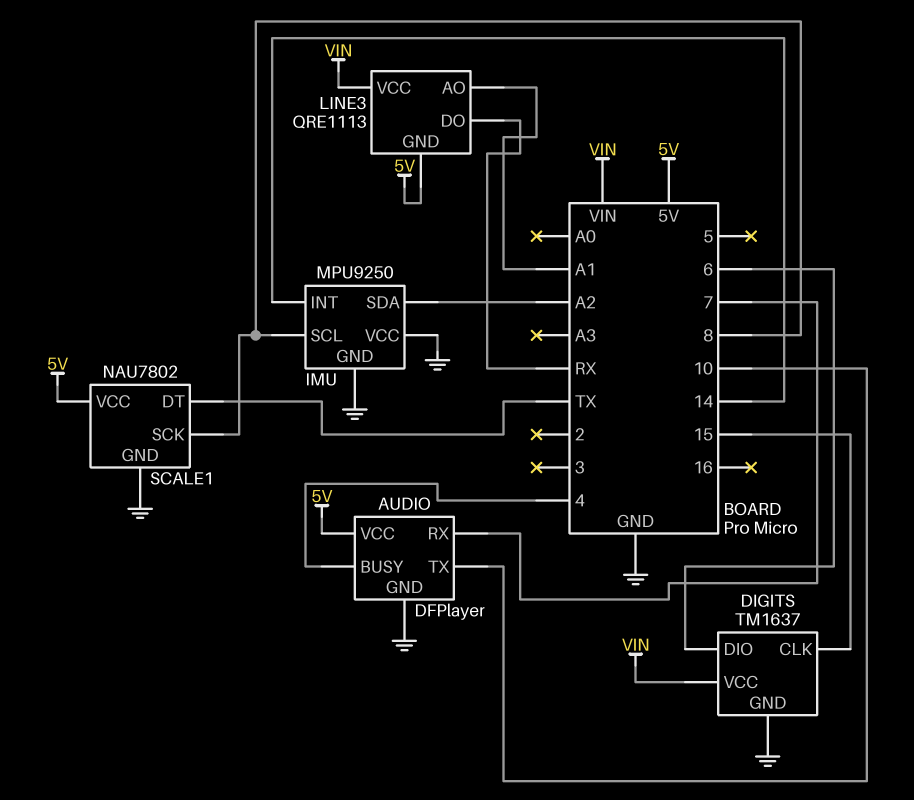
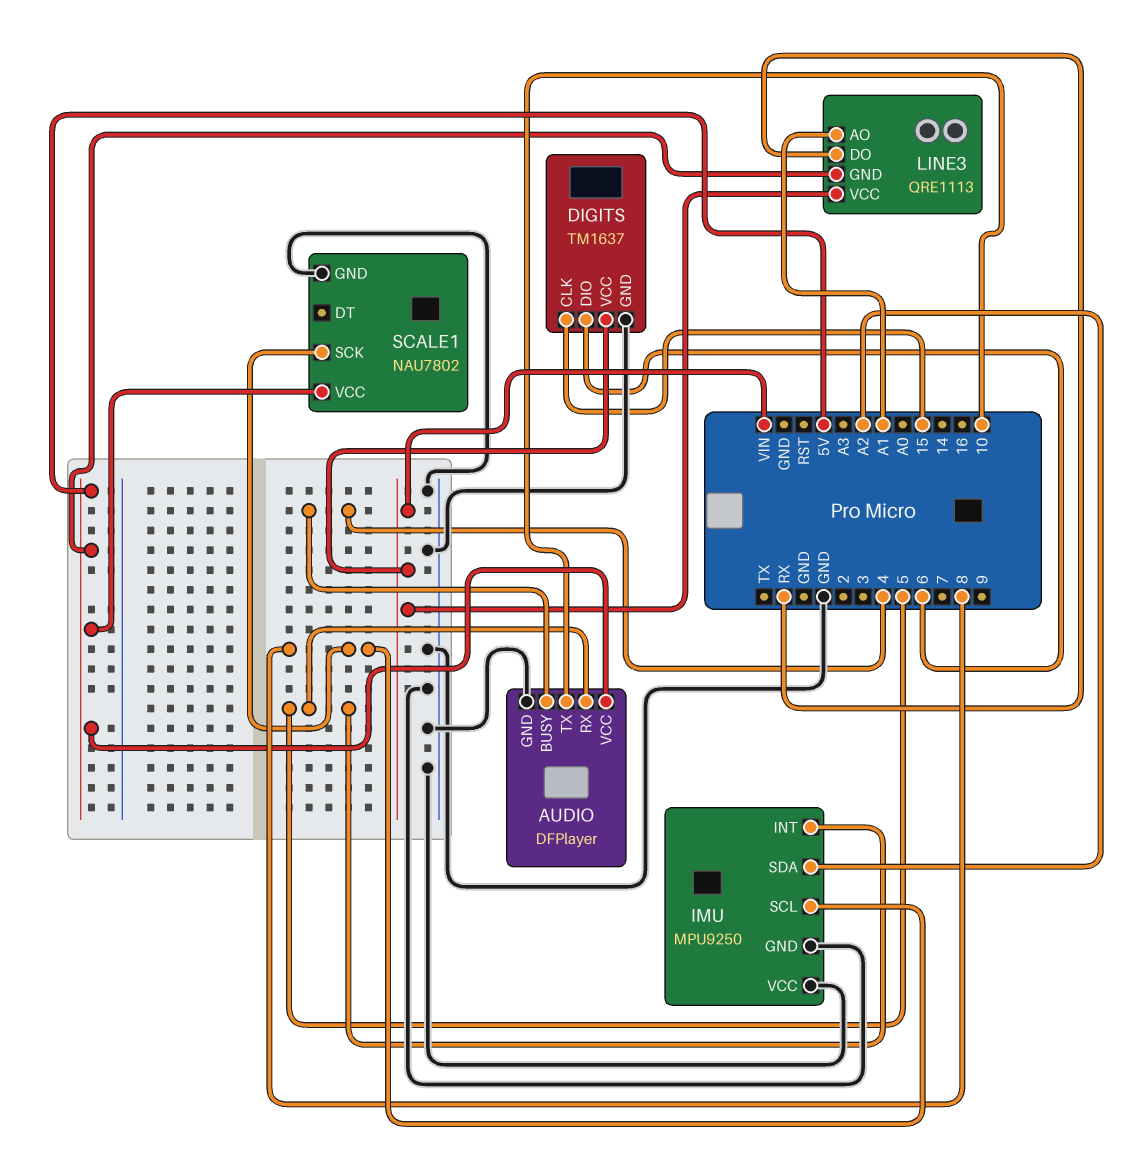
AUDIO pin RX: 7 -> 5
IMU pin INT: 14 -> 5
SCALE1 pin DT: TX -> none

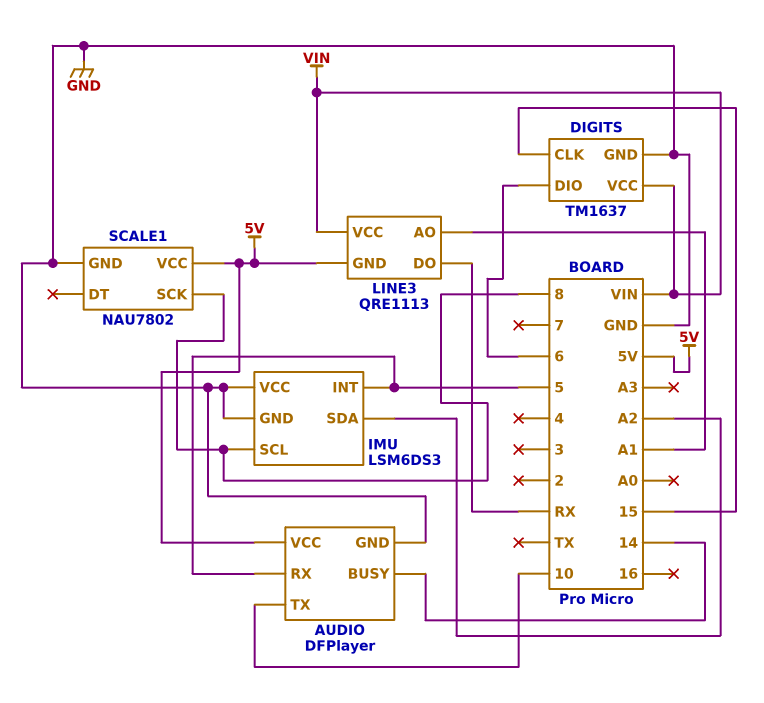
AUDIO pin BUSY: 4 -> 14
IMU: MPU9250 -> LSM6DS3

